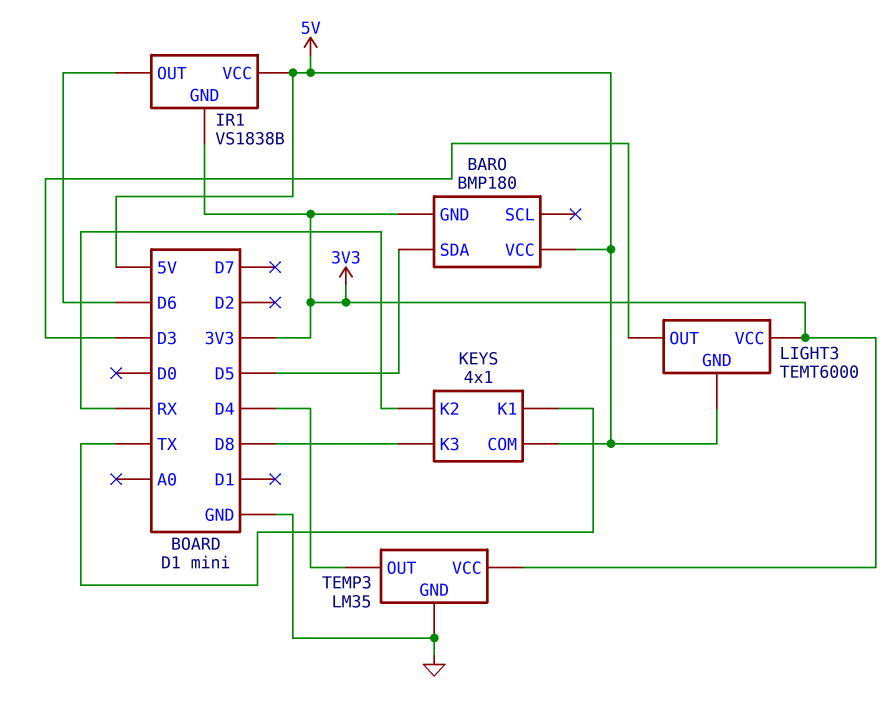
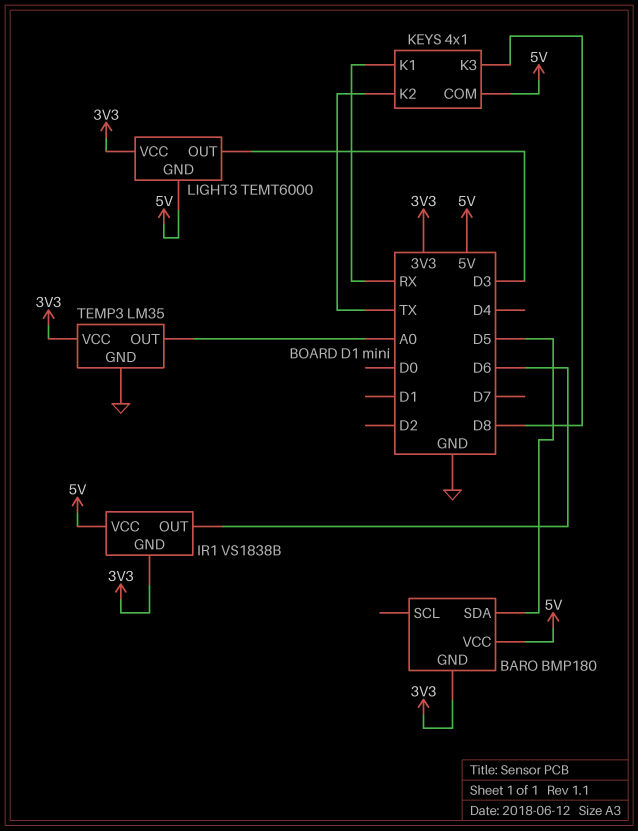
KEYS pin K1: TX -> RX
KEYS pin K2: RX -> TX
TEMP3 pin OUT: D4 -> A0

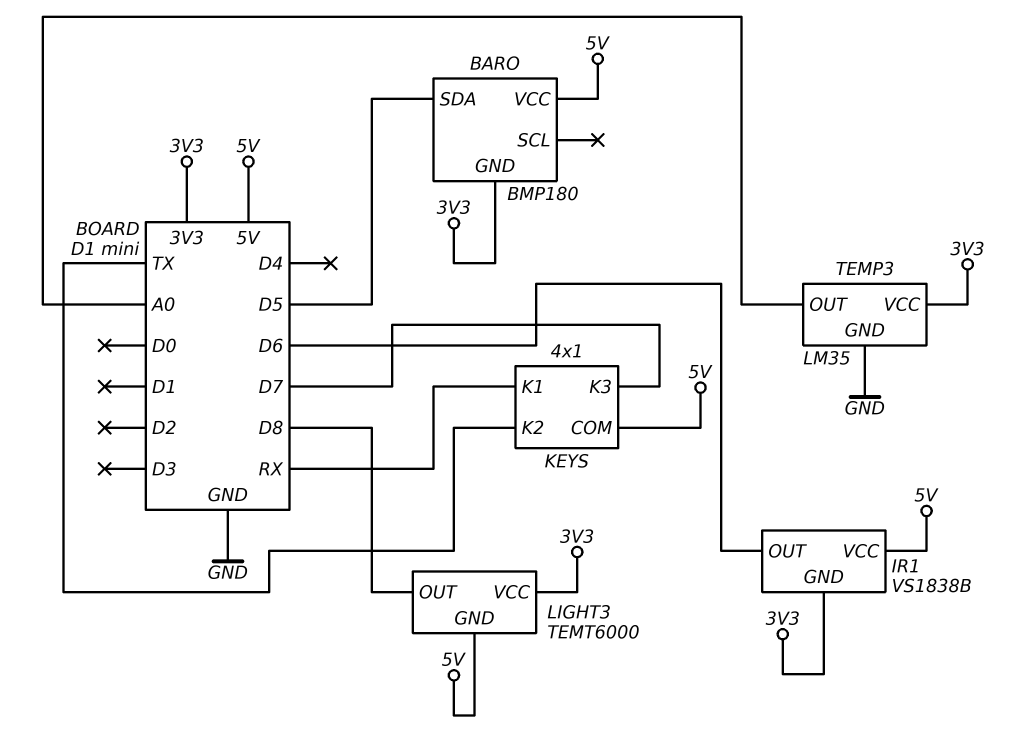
KEYS pin K3: D8 -> D7
LIGHT3 pin OUT: D3 -> D8

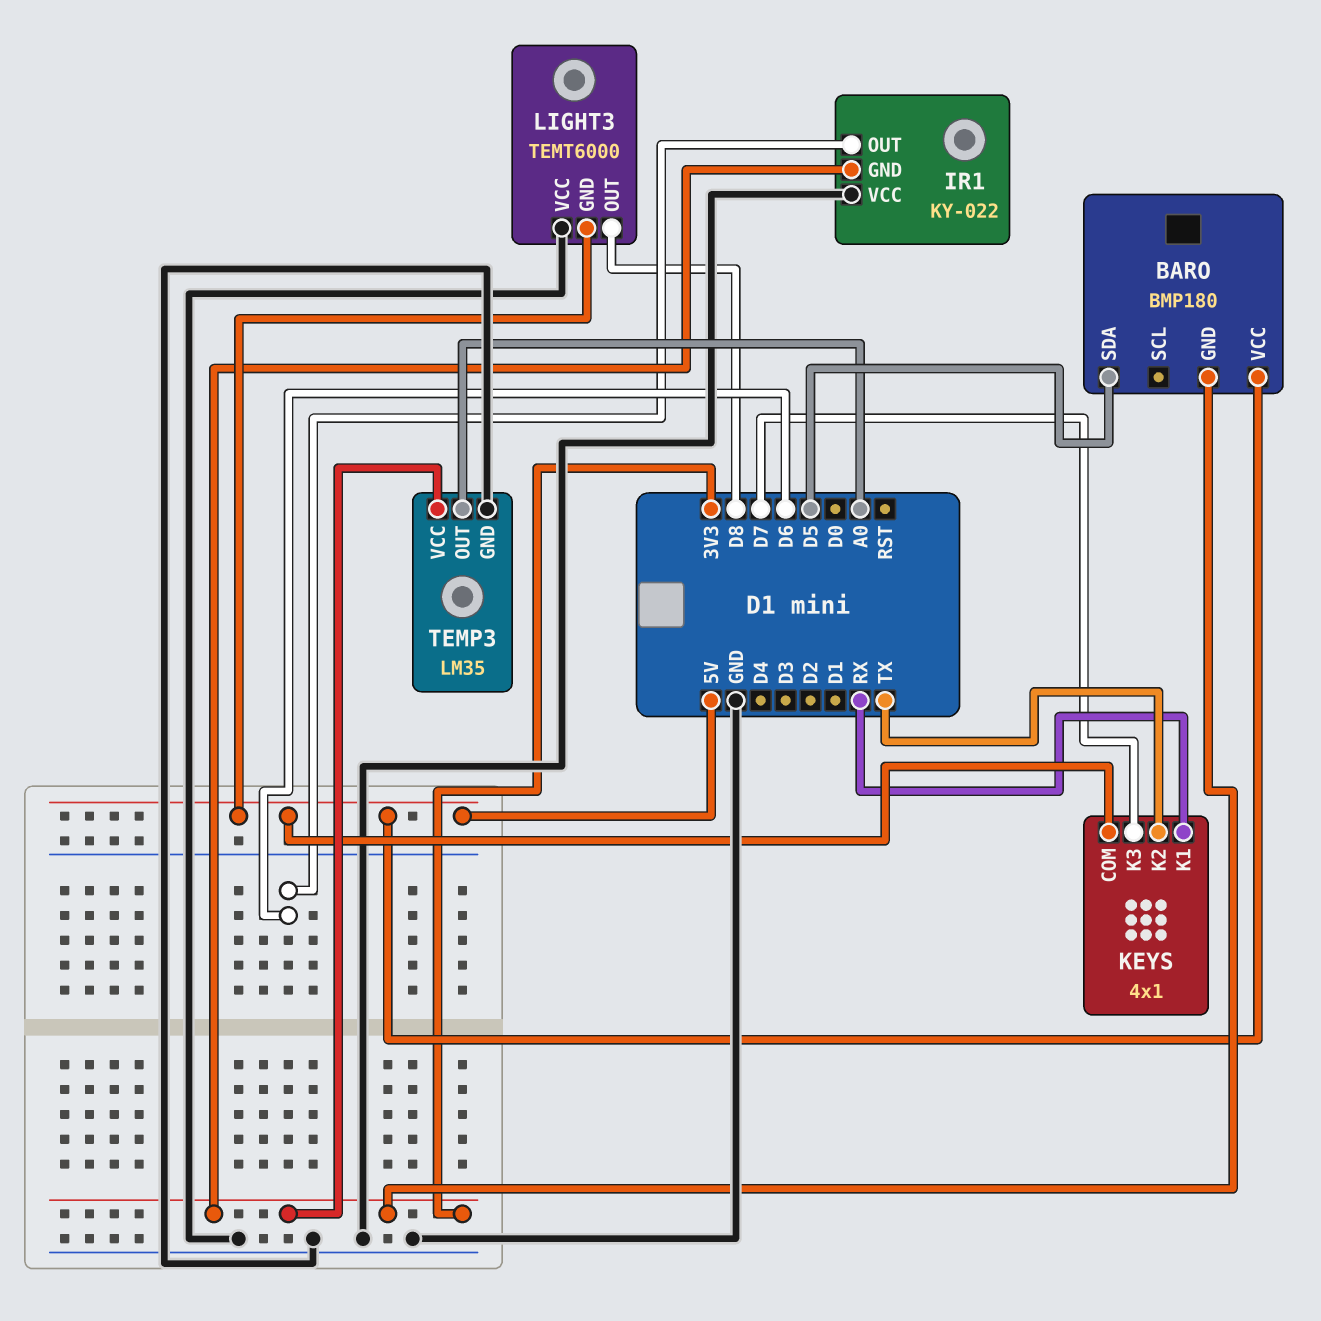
IR1: VS1838B -> KY-022
IR1 pin VCC: 5V -> GND
LIGHT3 pin VCC: 3V3 -> GND

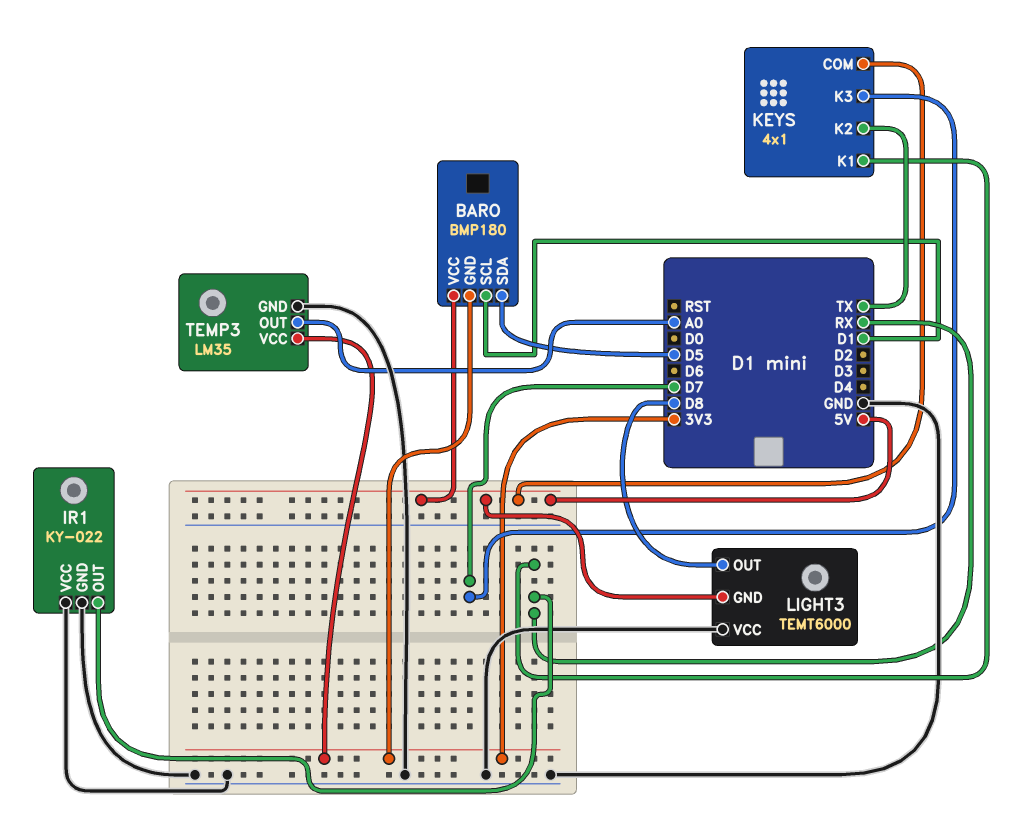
BARO pin SCL: none -> D1
IR1 pin GND: 3V3 -> GND
IR1 pin OUT: D6 -> RX

